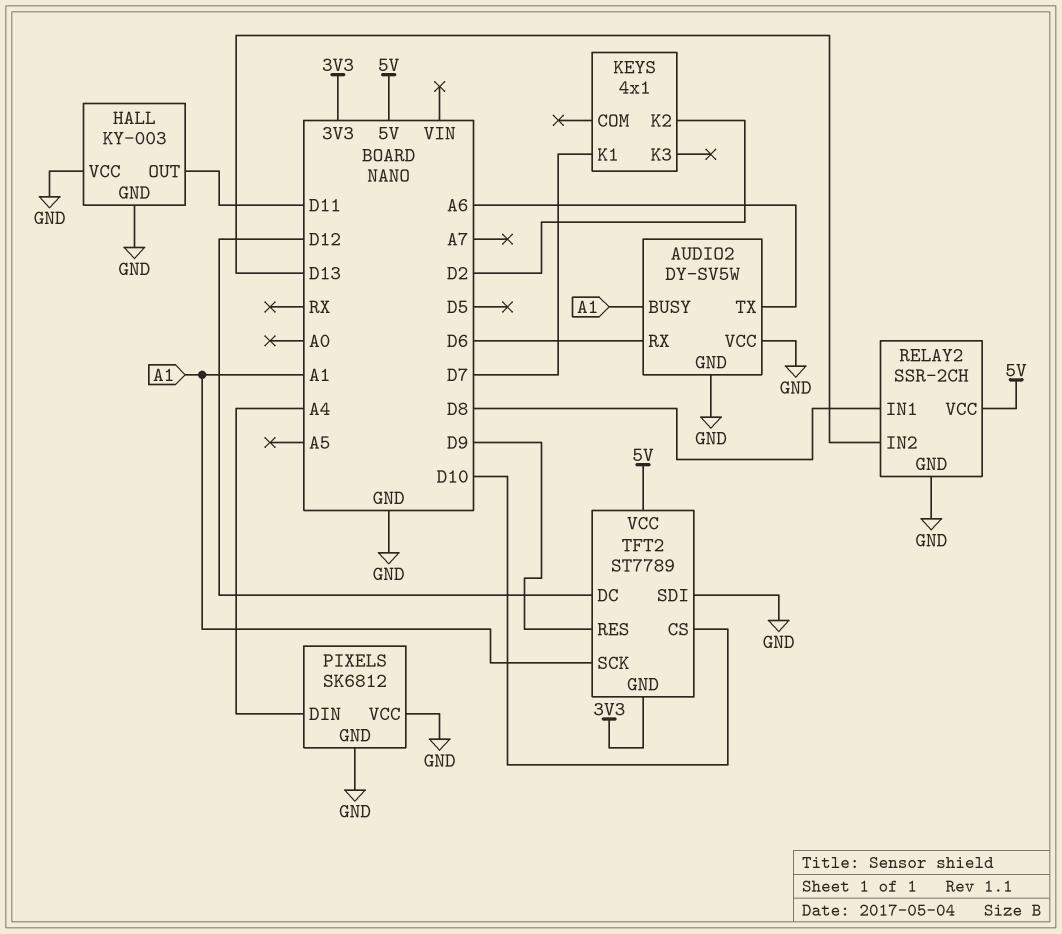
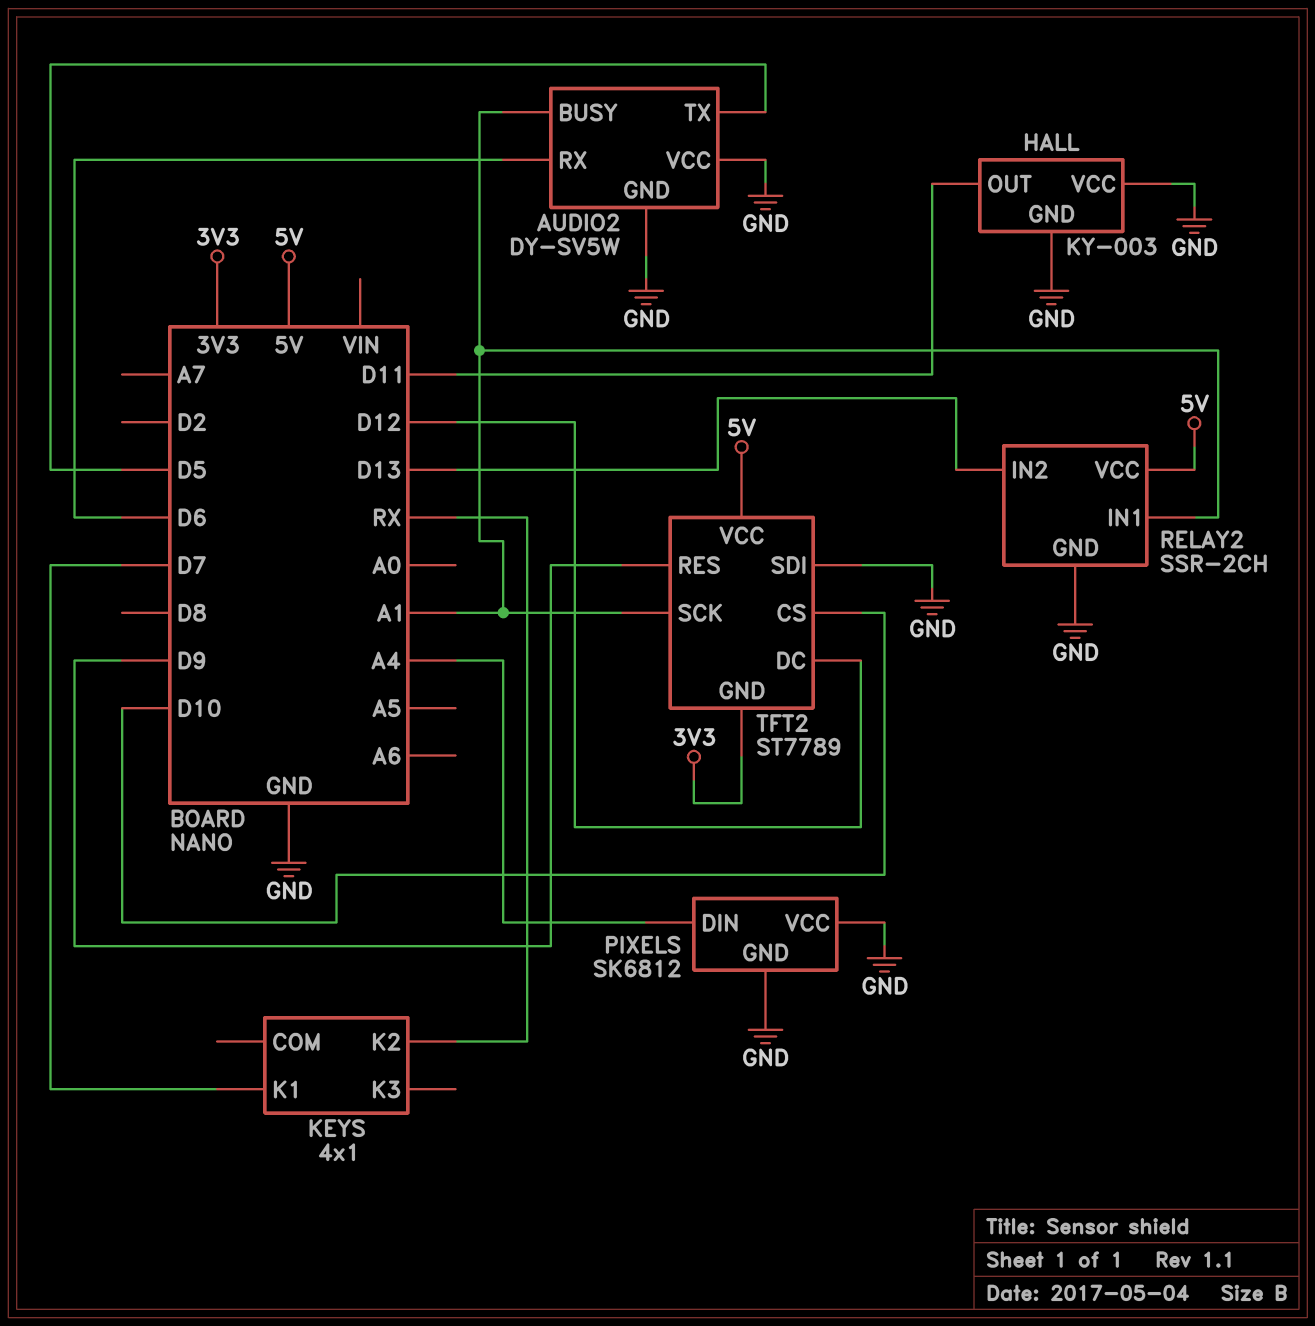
AUDIO2 pin TX: A6 -> D5
KEYS pin K2: D2 -> RX
RELAY2 pin IN1: D8 -> A1

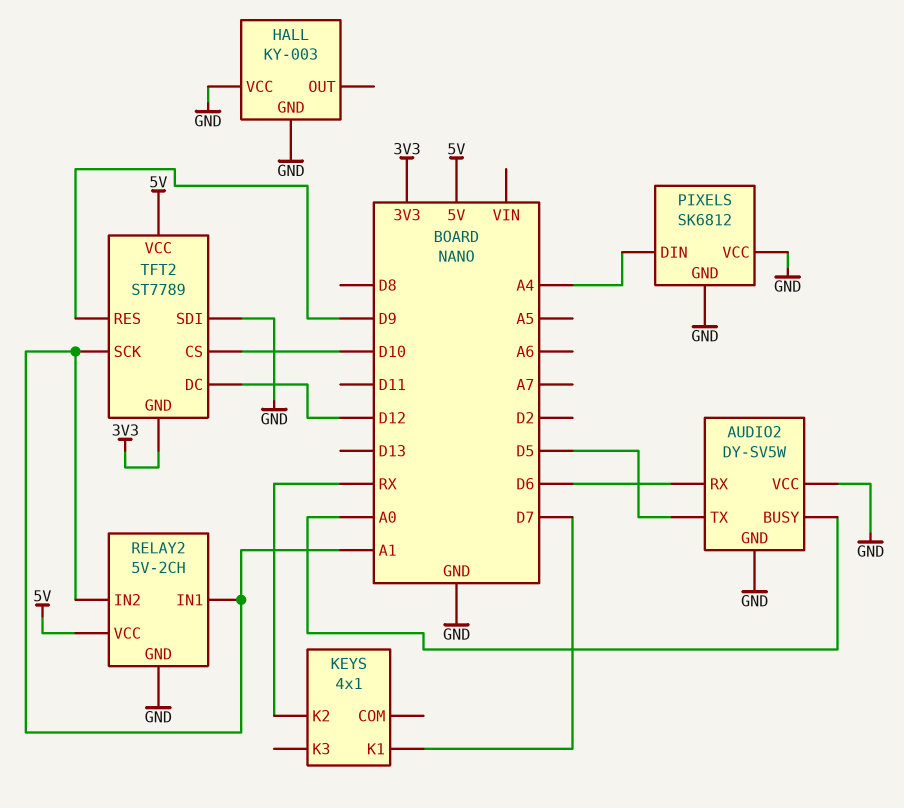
AUDIO2 pin BUSY: A1 -> A0
HALL pin OUT: D11 -> none
RELAY2: SSR-2CH -> 5V-2CH
RELAY2 pin IN2: D13 -> A1

